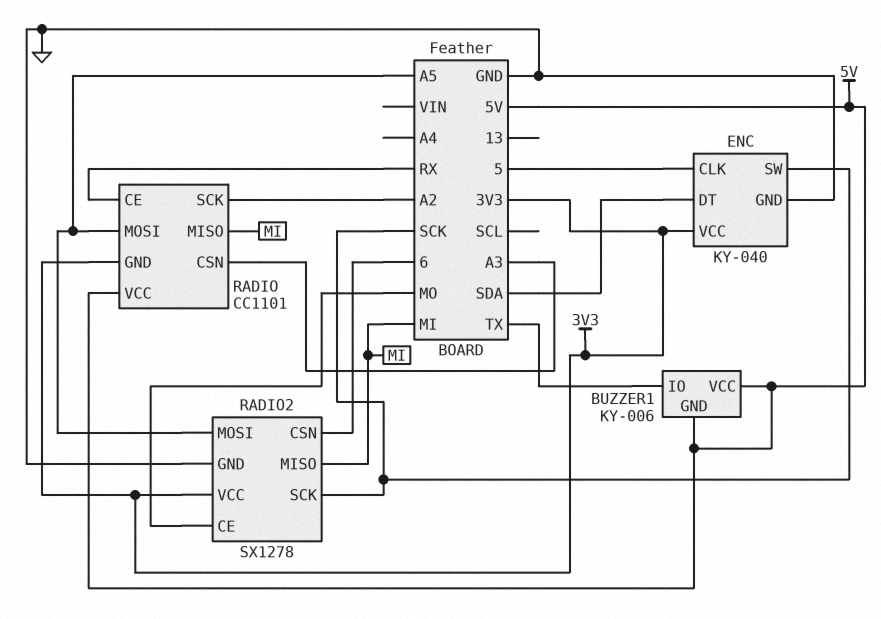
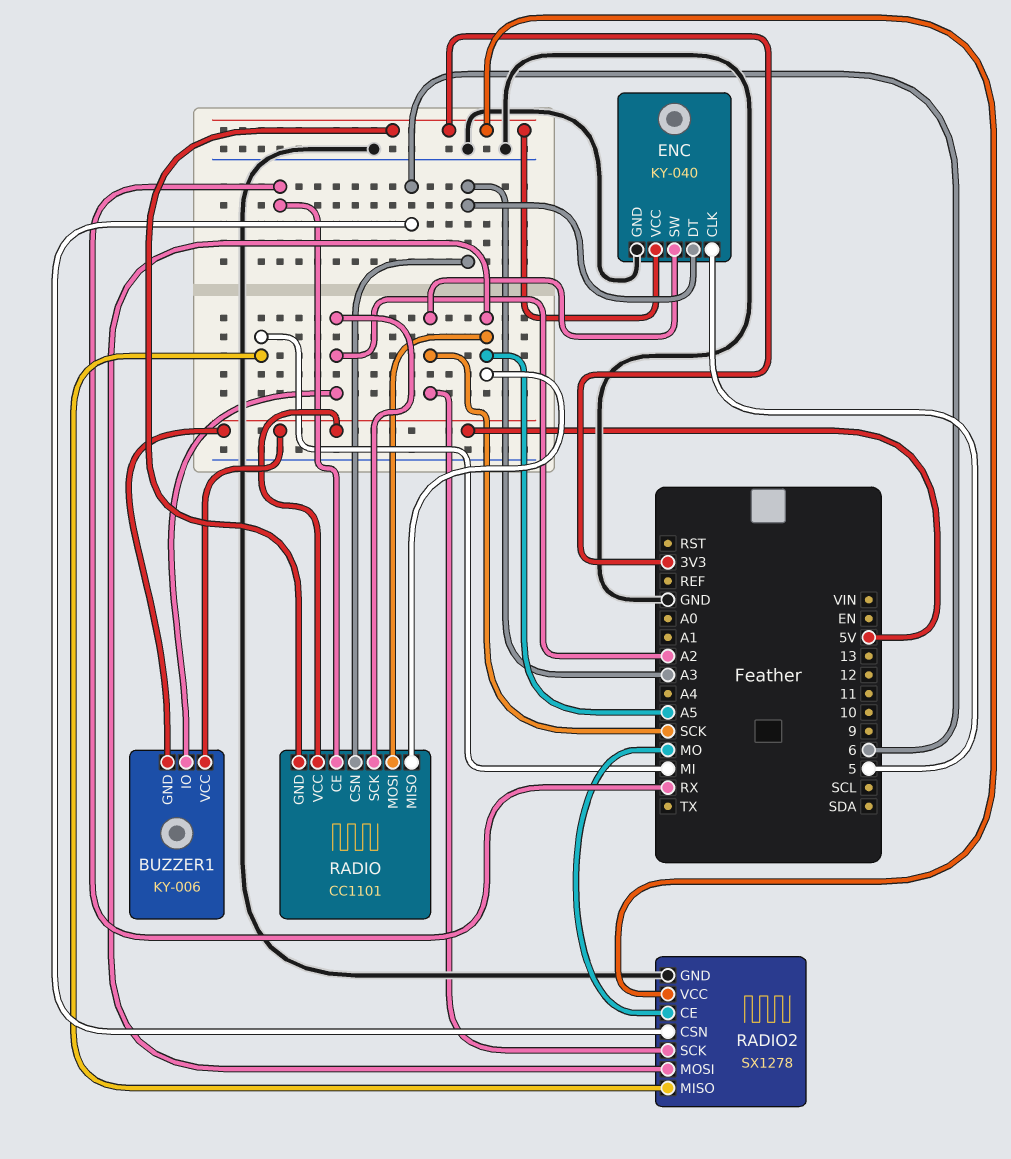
BUZZER1 pin IO: TX -> A2
ENC pin DT: SDA -> A3
RADIO pin MISO: MI -> A5

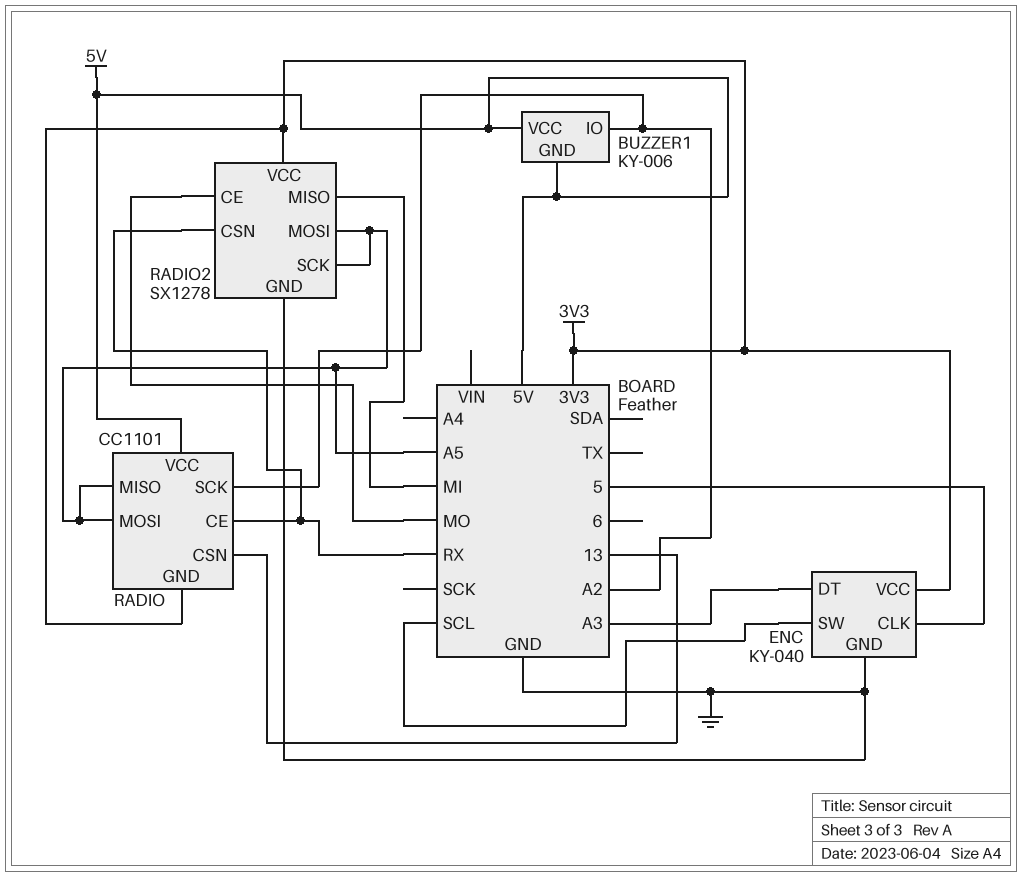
ENC pin SW: SCK -> SCL
RADIO pin CSN: A3 -> 13
RADIO2 pin CSN: 6 -> RX
RADIO2 pin SCK: SCK -> A5

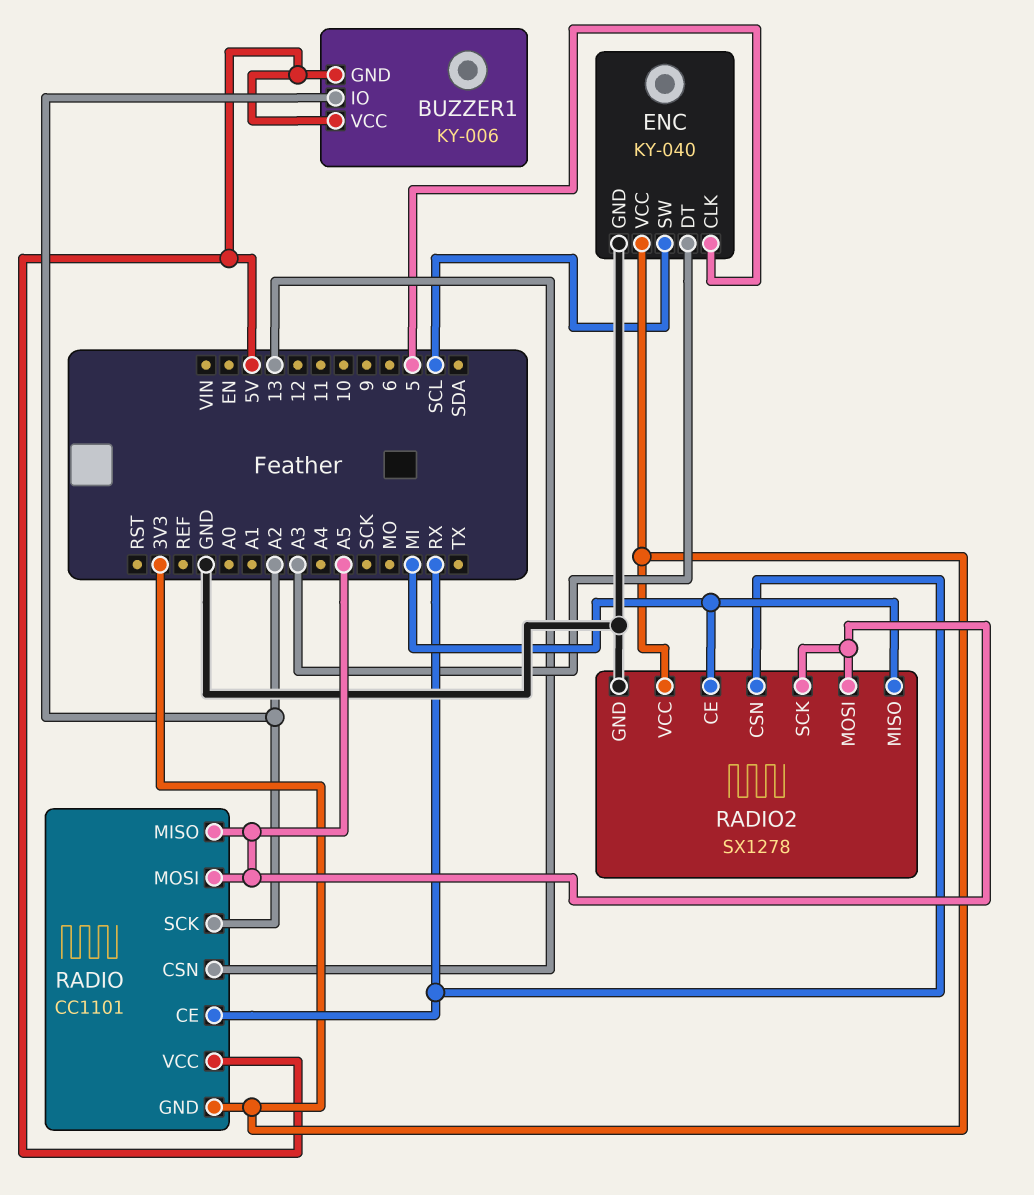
RADIO2 pin CE: MO -> MI

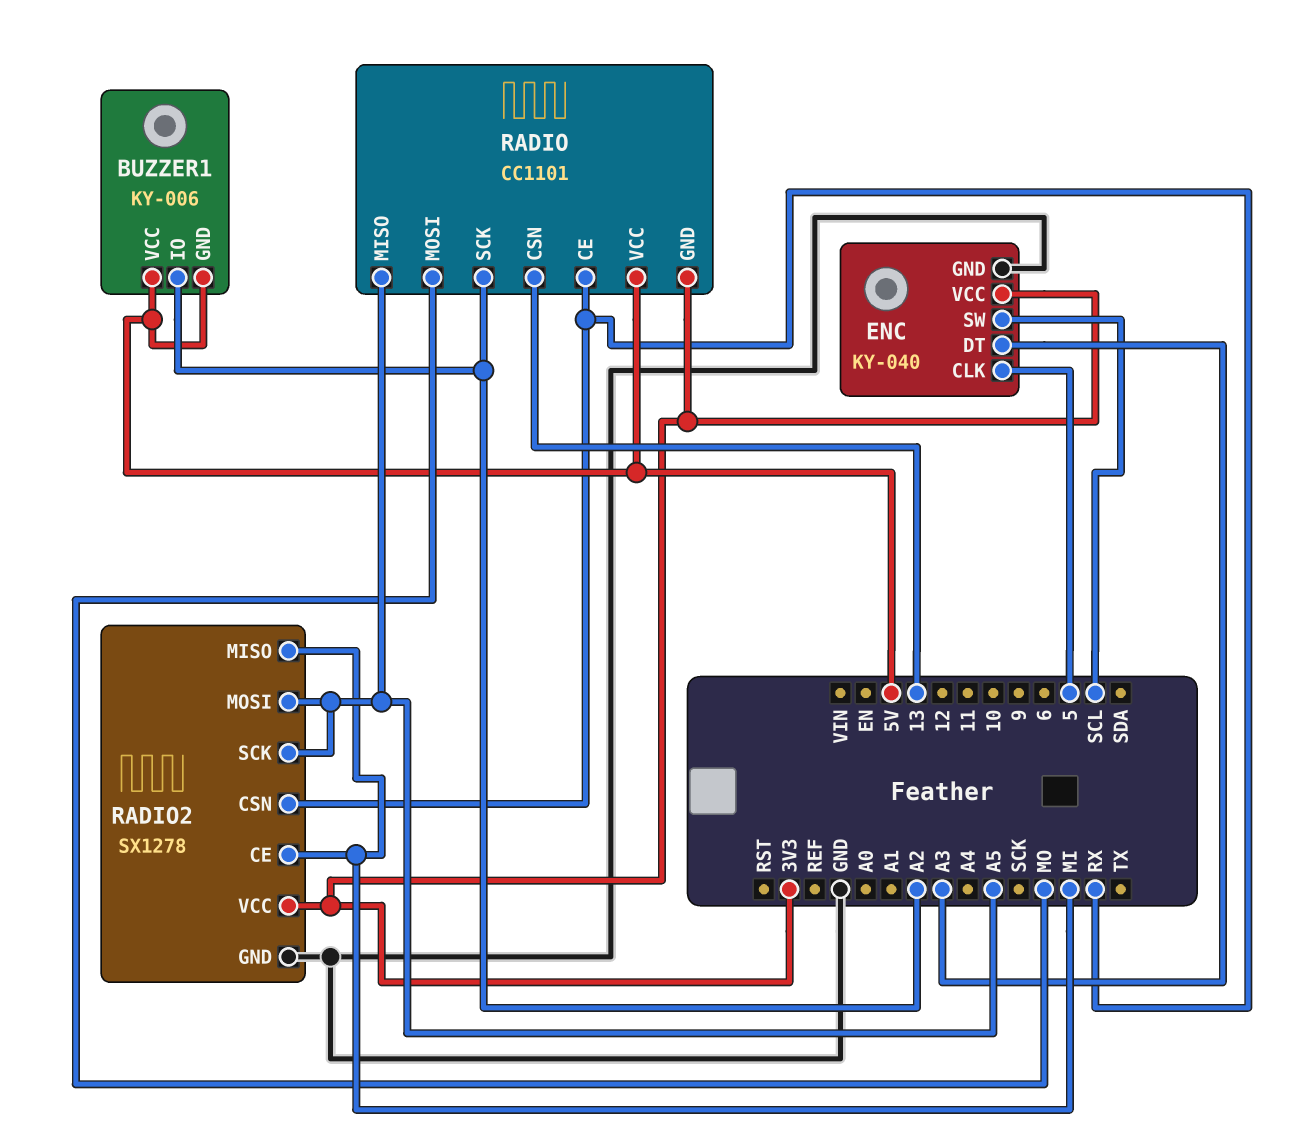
RADIO pin MOSI: A5 -> MO

